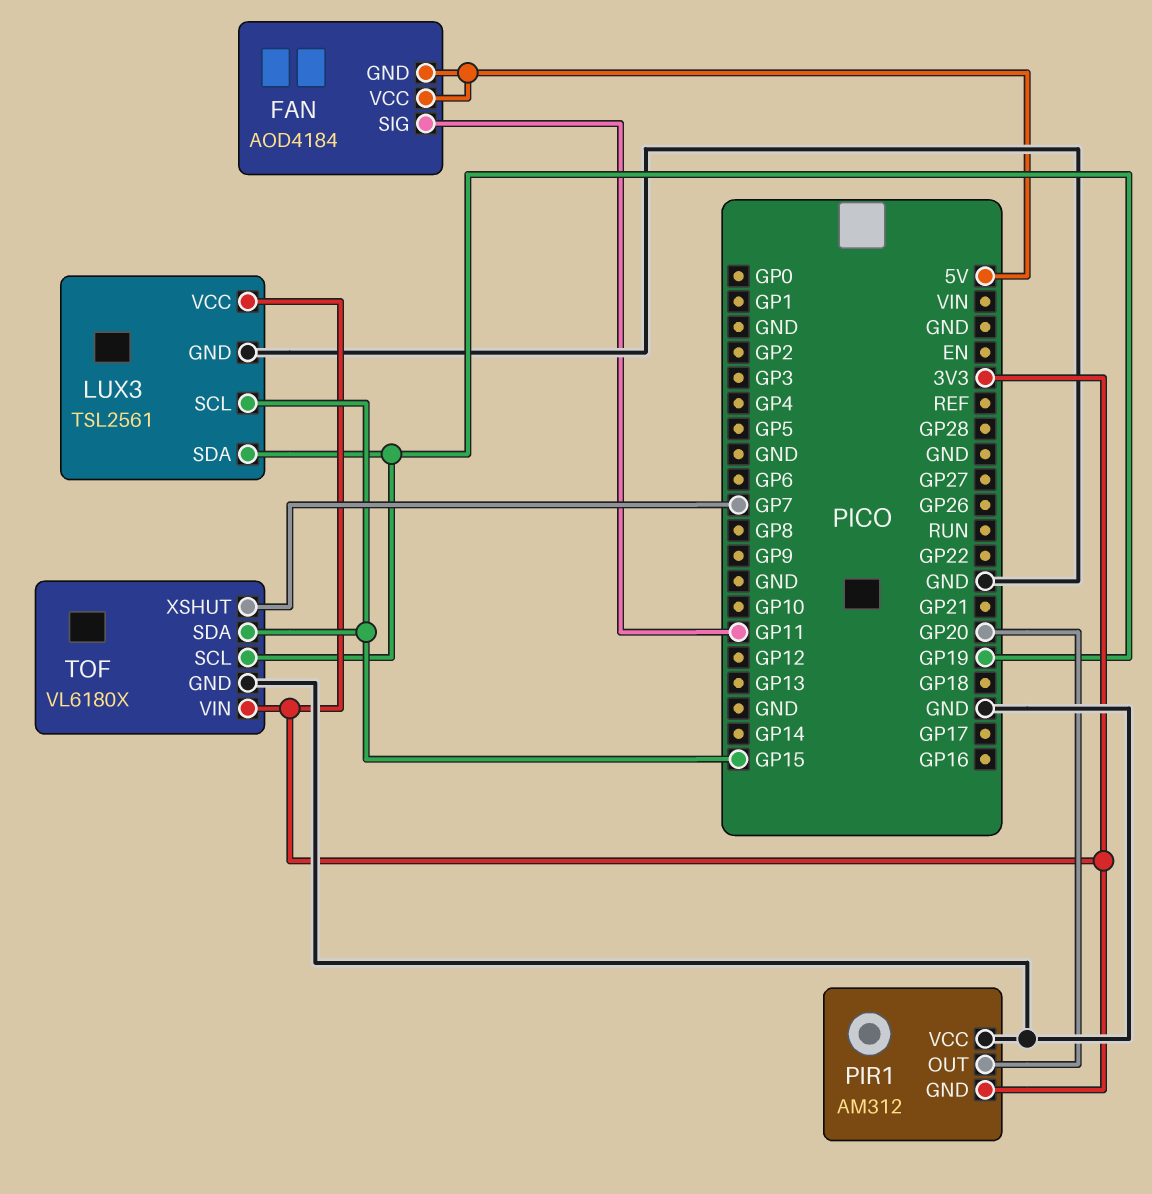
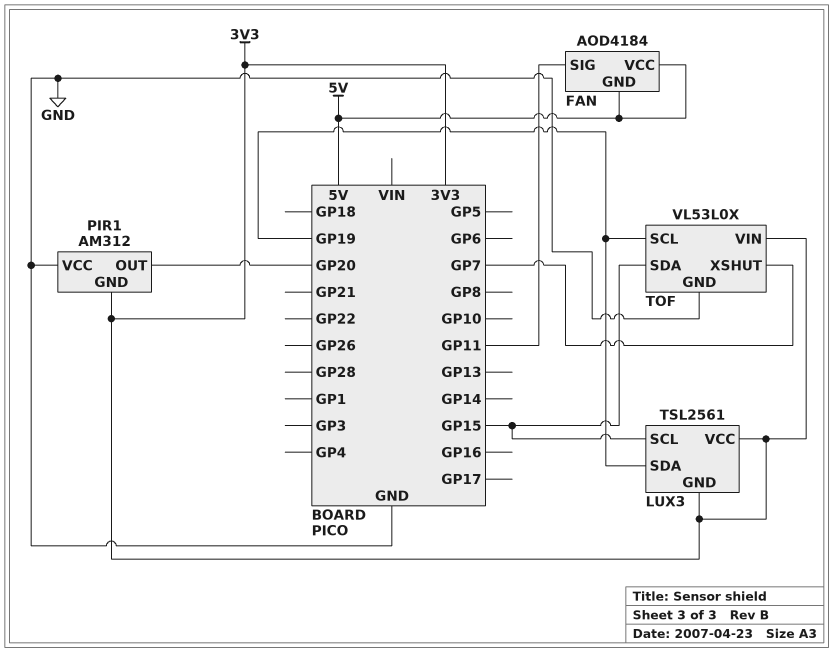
LUX3 pin GND: GND -> 3V3
TOF: VL6180X -> VL53L0X

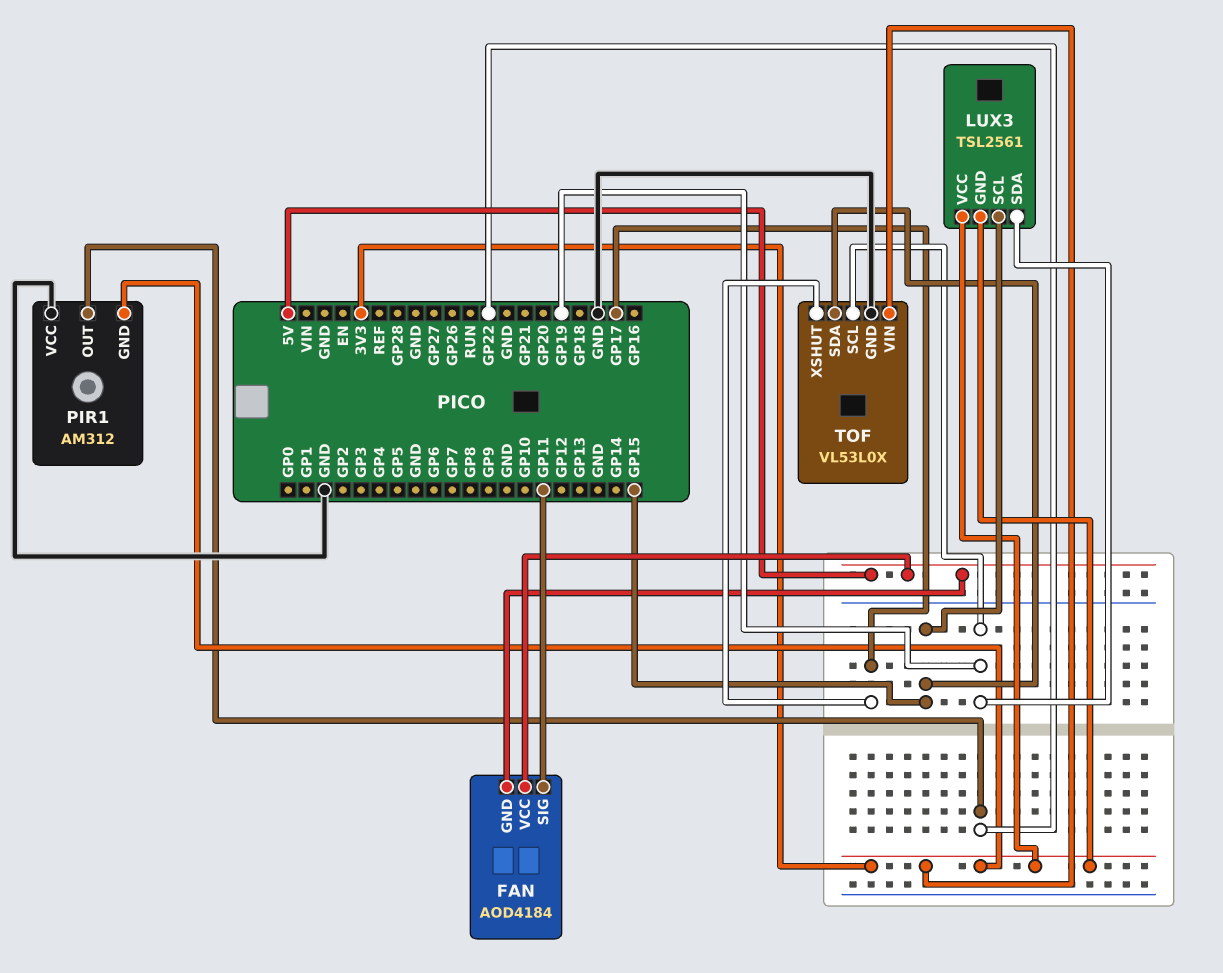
PIR1 pin OUT: GP20 -> GP22
TOF pin XSHUT: GP7 -> GP17

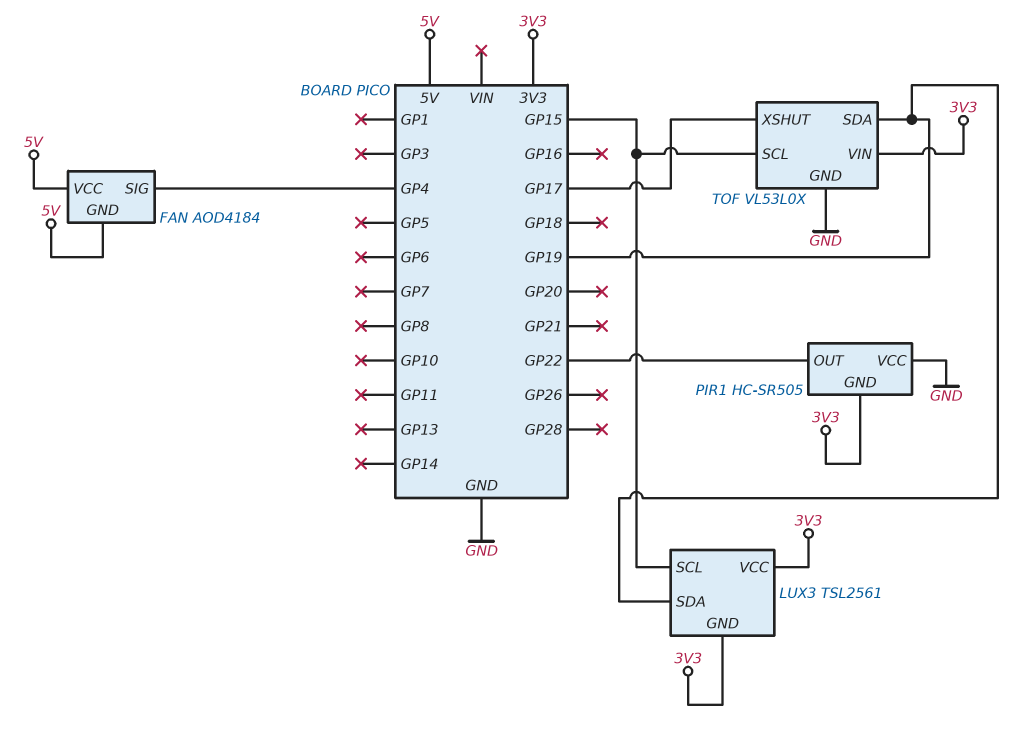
FAN pin SIG: GP11 -> GP4
PIR1: AM312 -> HC-SR505
TOF pin SCL: GP19 -> GP15
TOF pin SDA: GP15 -> GP19

